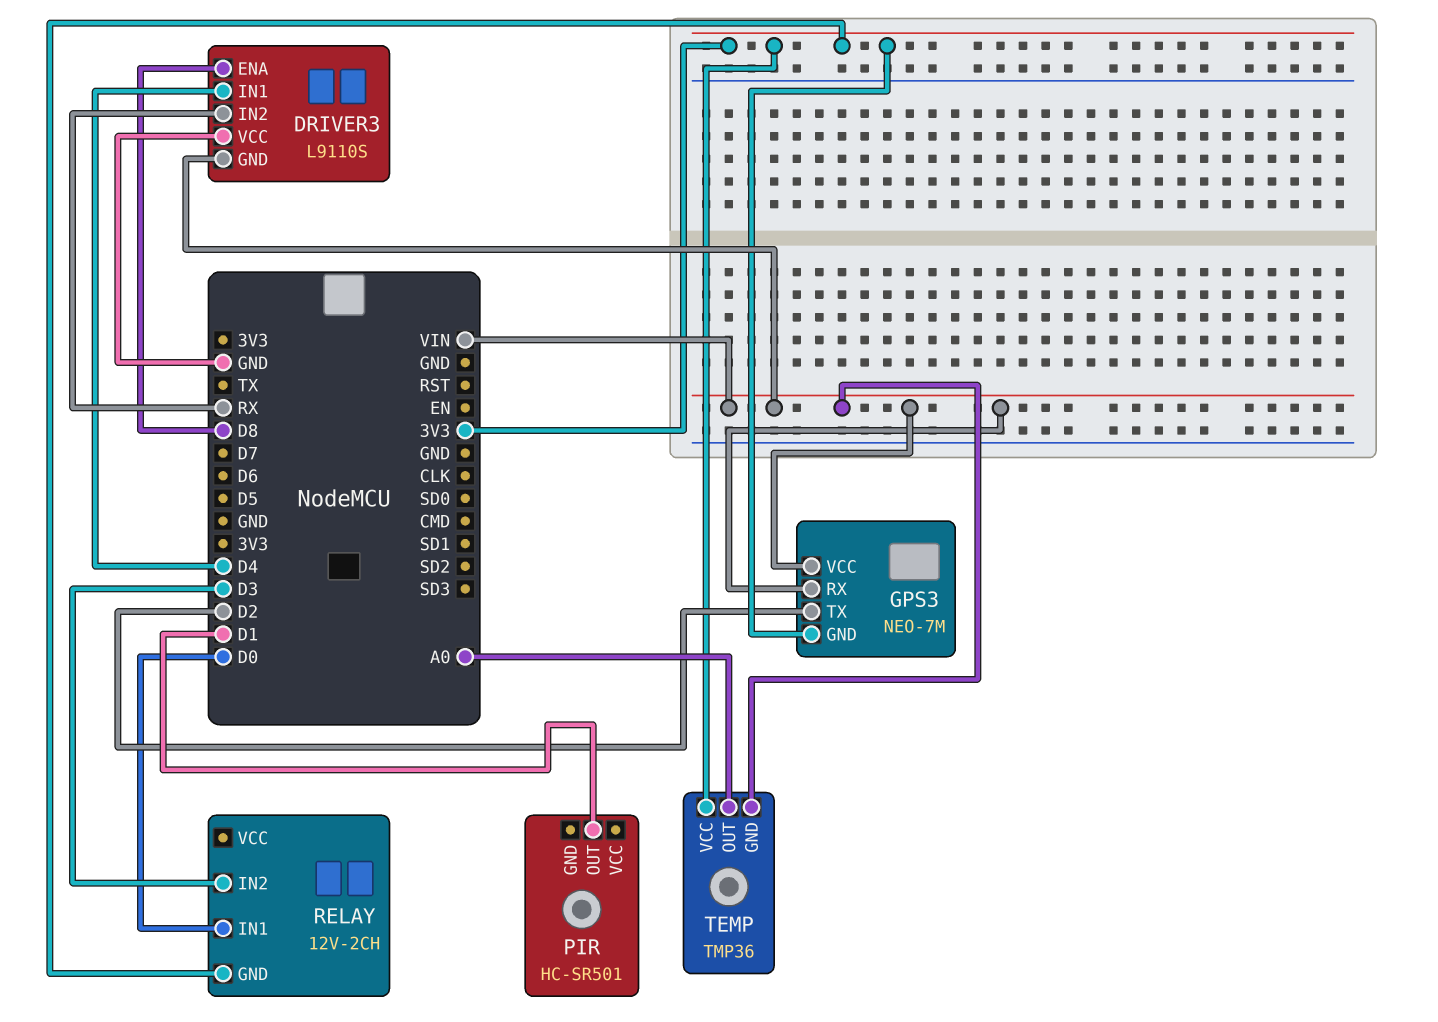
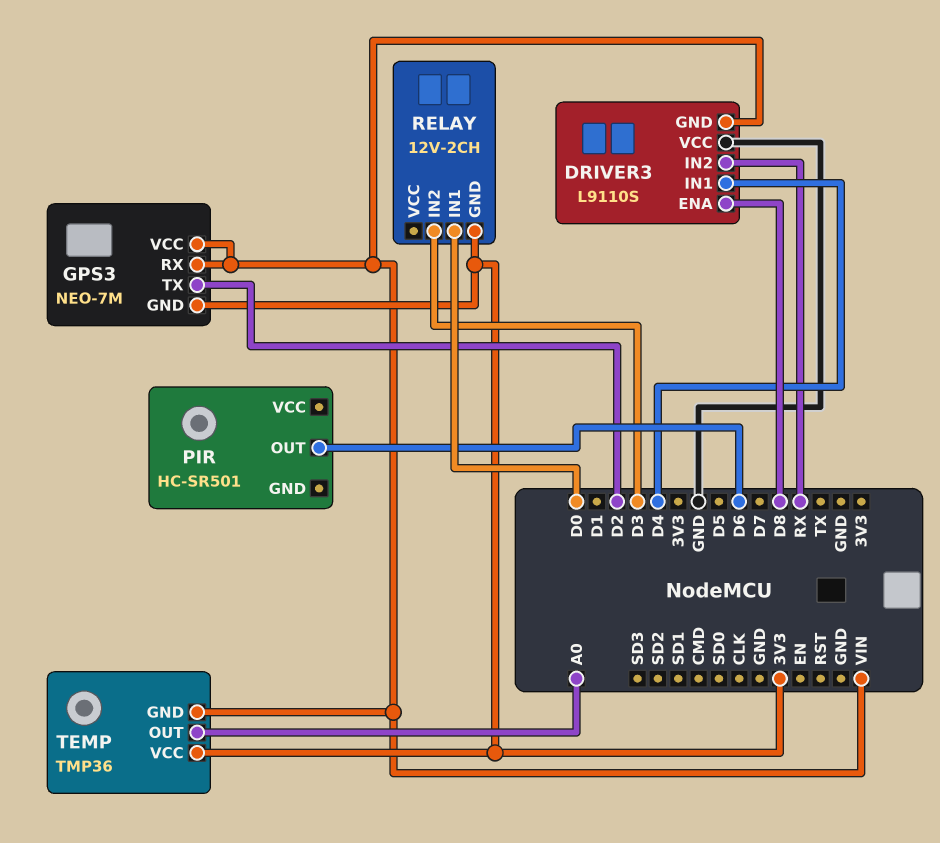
PIR pin OUT: D1 -> D6

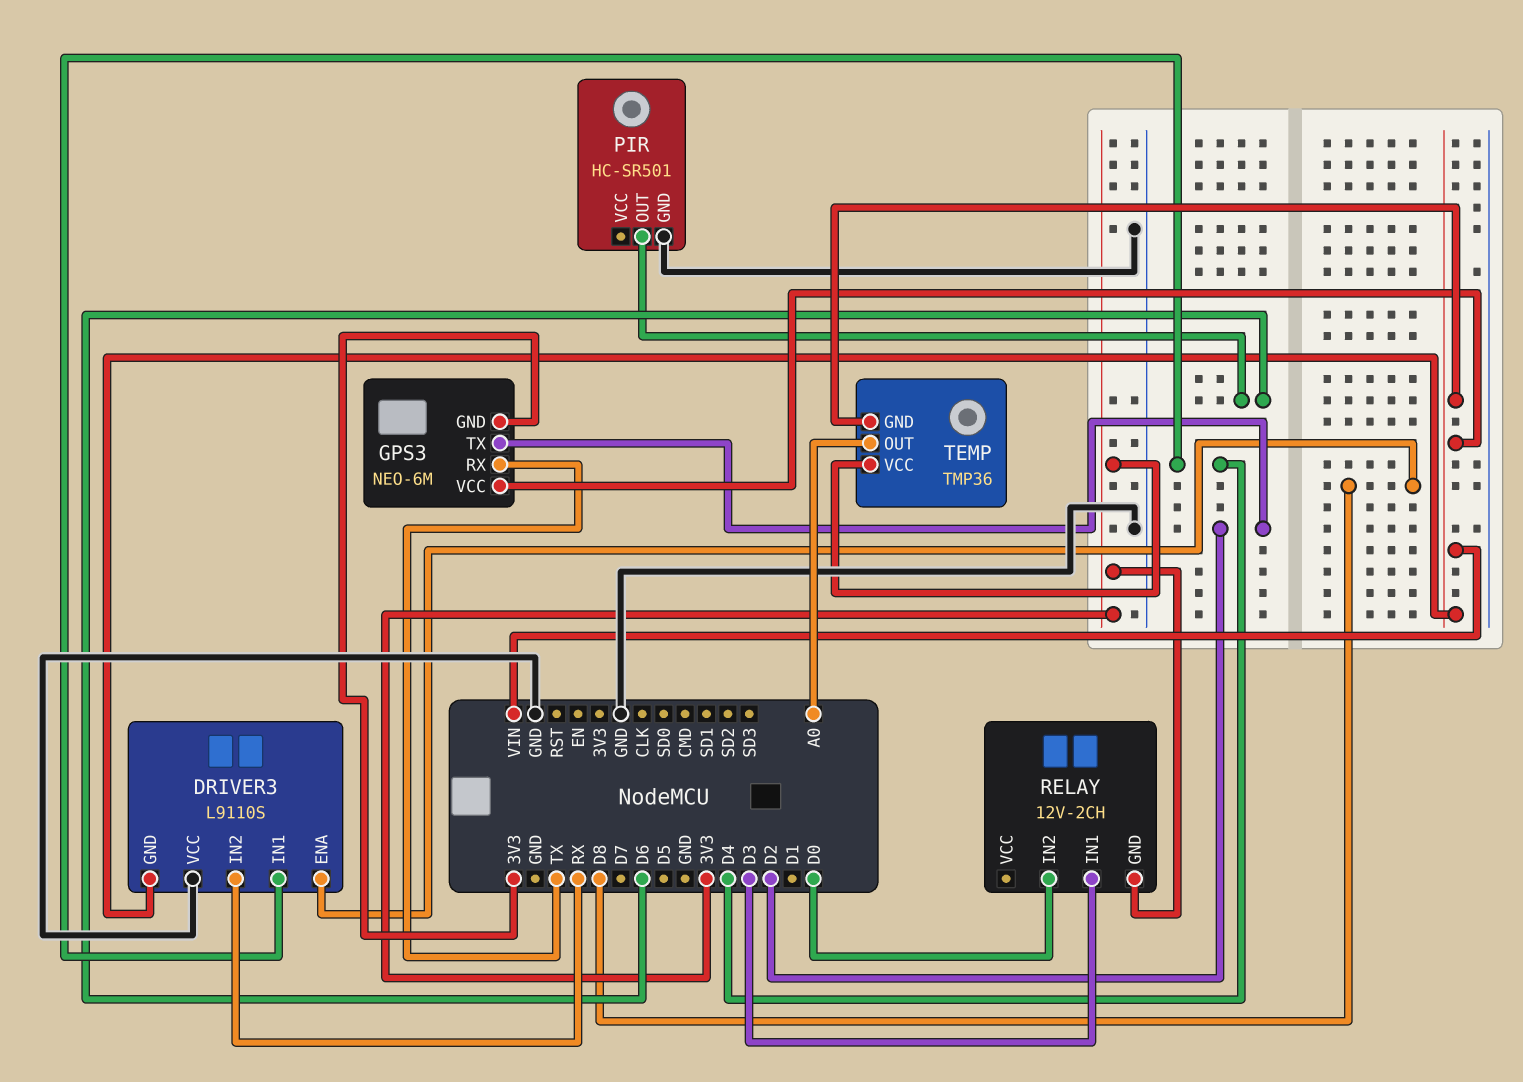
GPS3: NEO-7M -> NEO-6M
GPS3 pin RX: VIN -> TX
PIR pin GND: none -> GND
RELAY pin IN1: D0 -> D3
RELAY pin IN2: D3 -> D0

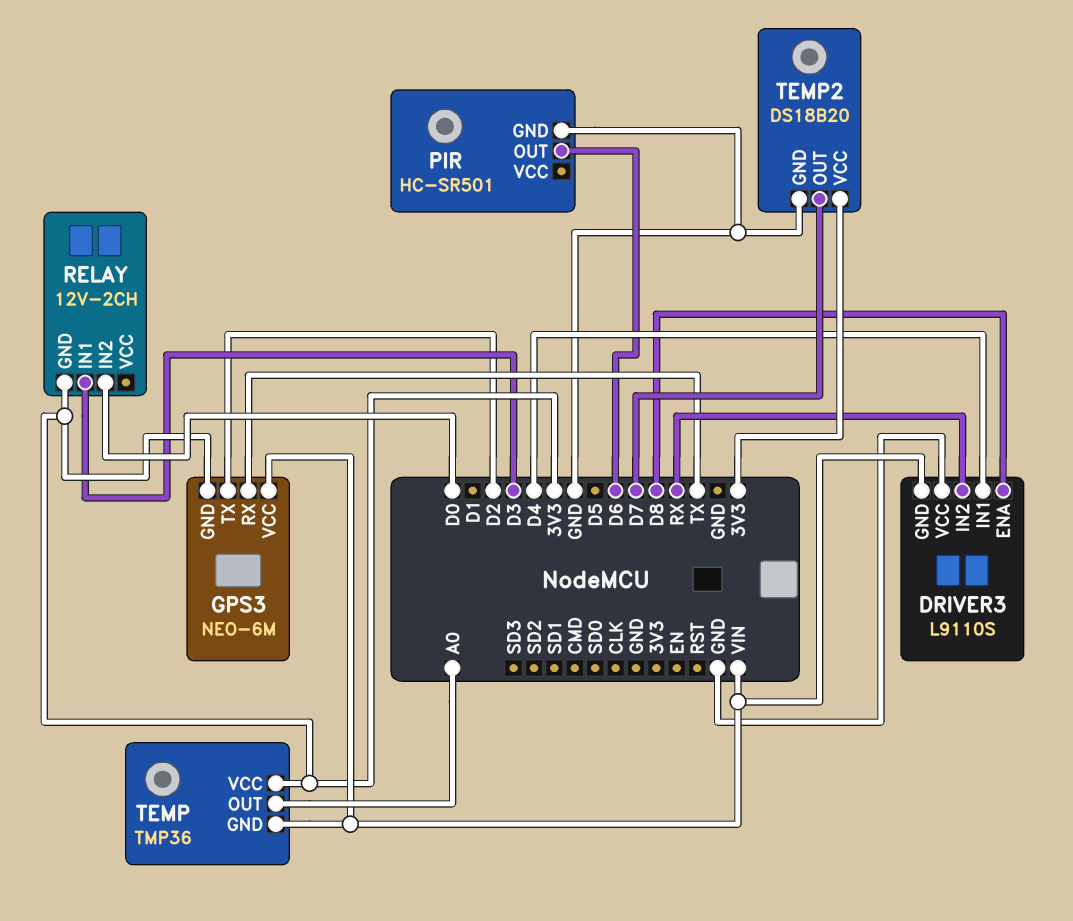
TEMP2: none -> DS18B20
TEMP2 pin GND: none -> GND
TEMP2 pin OUT: none -> D7
TEMP2 pin VCC: none -> 3V3

